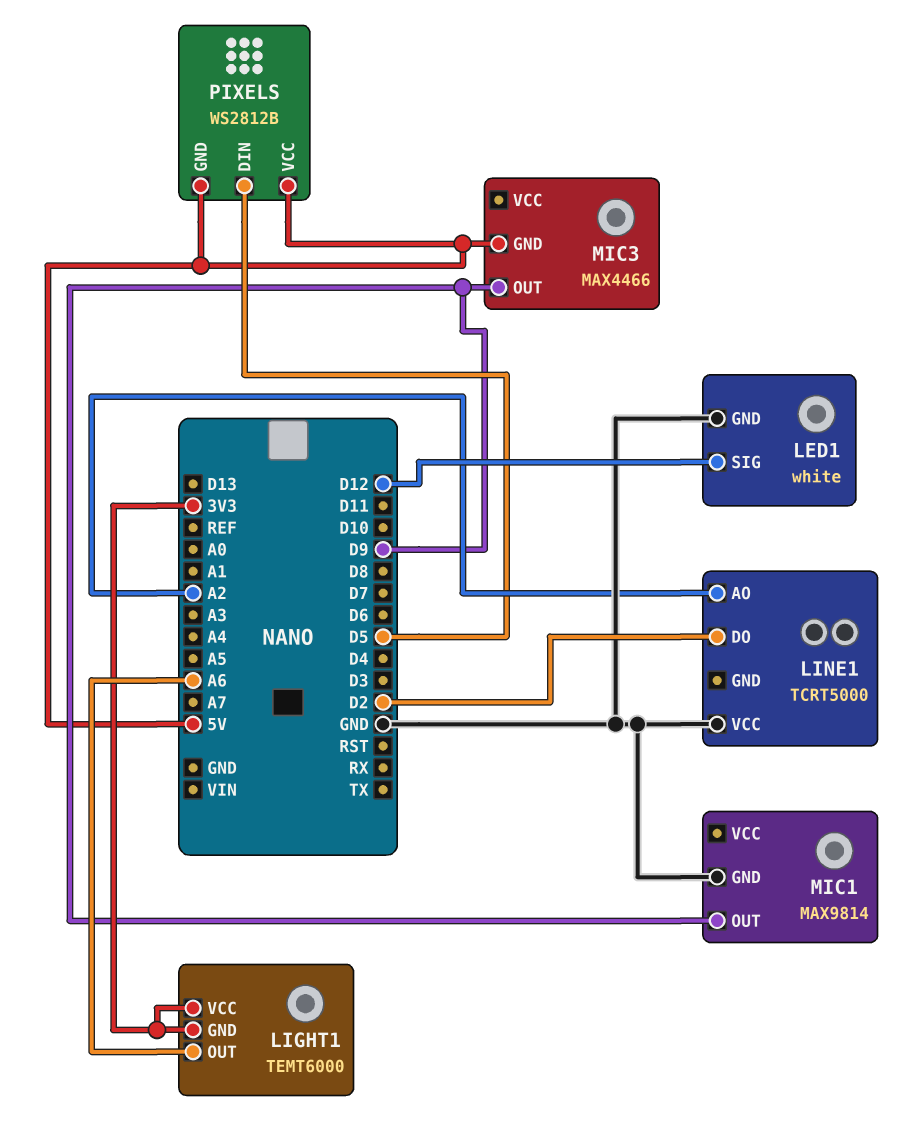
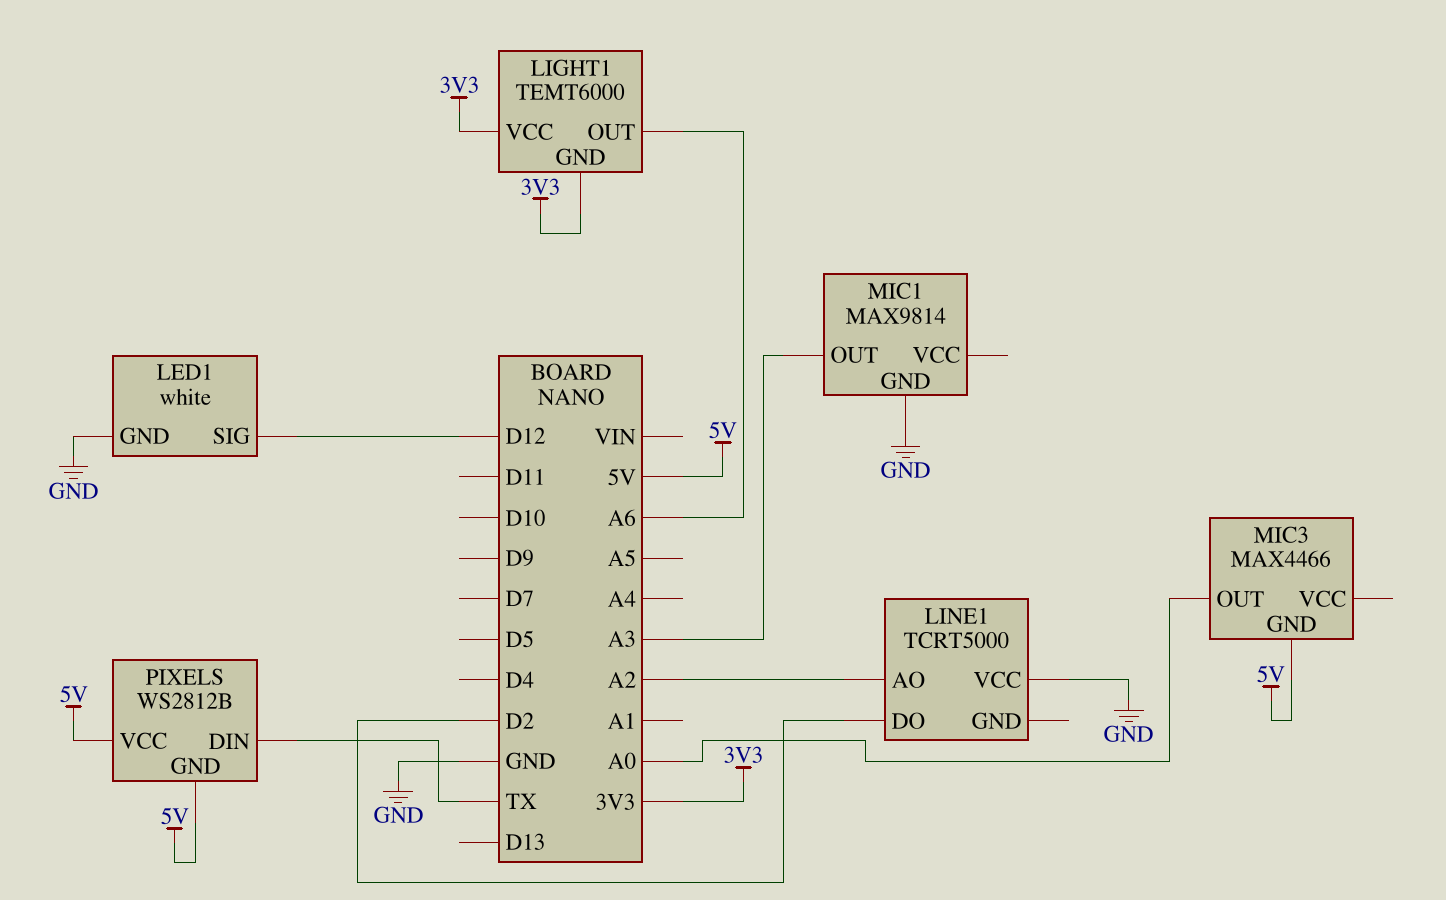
MIC1 pin OUT: D9 -> A3
MIC3 pin OUT: D9 -> A0
PIXELS pin DIN: D5 -> TX

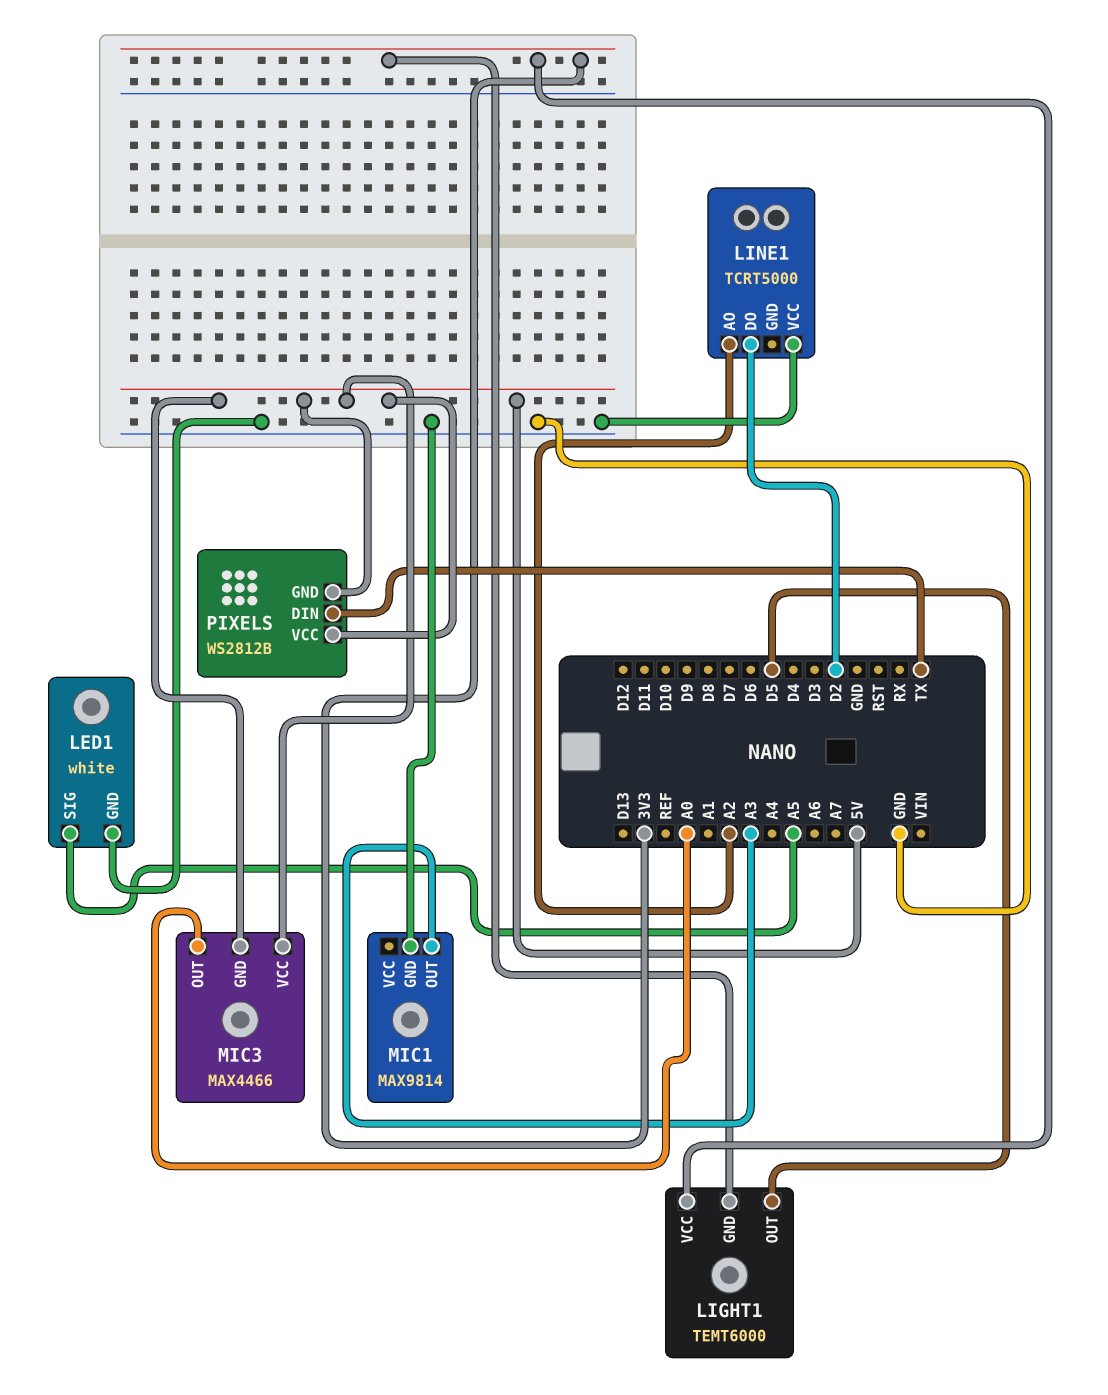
LED1 pin SIG: D12 -> A5
LIGHT1 pin OUT: A6 -> D5
MIC3 pin VCC: none -> 5V

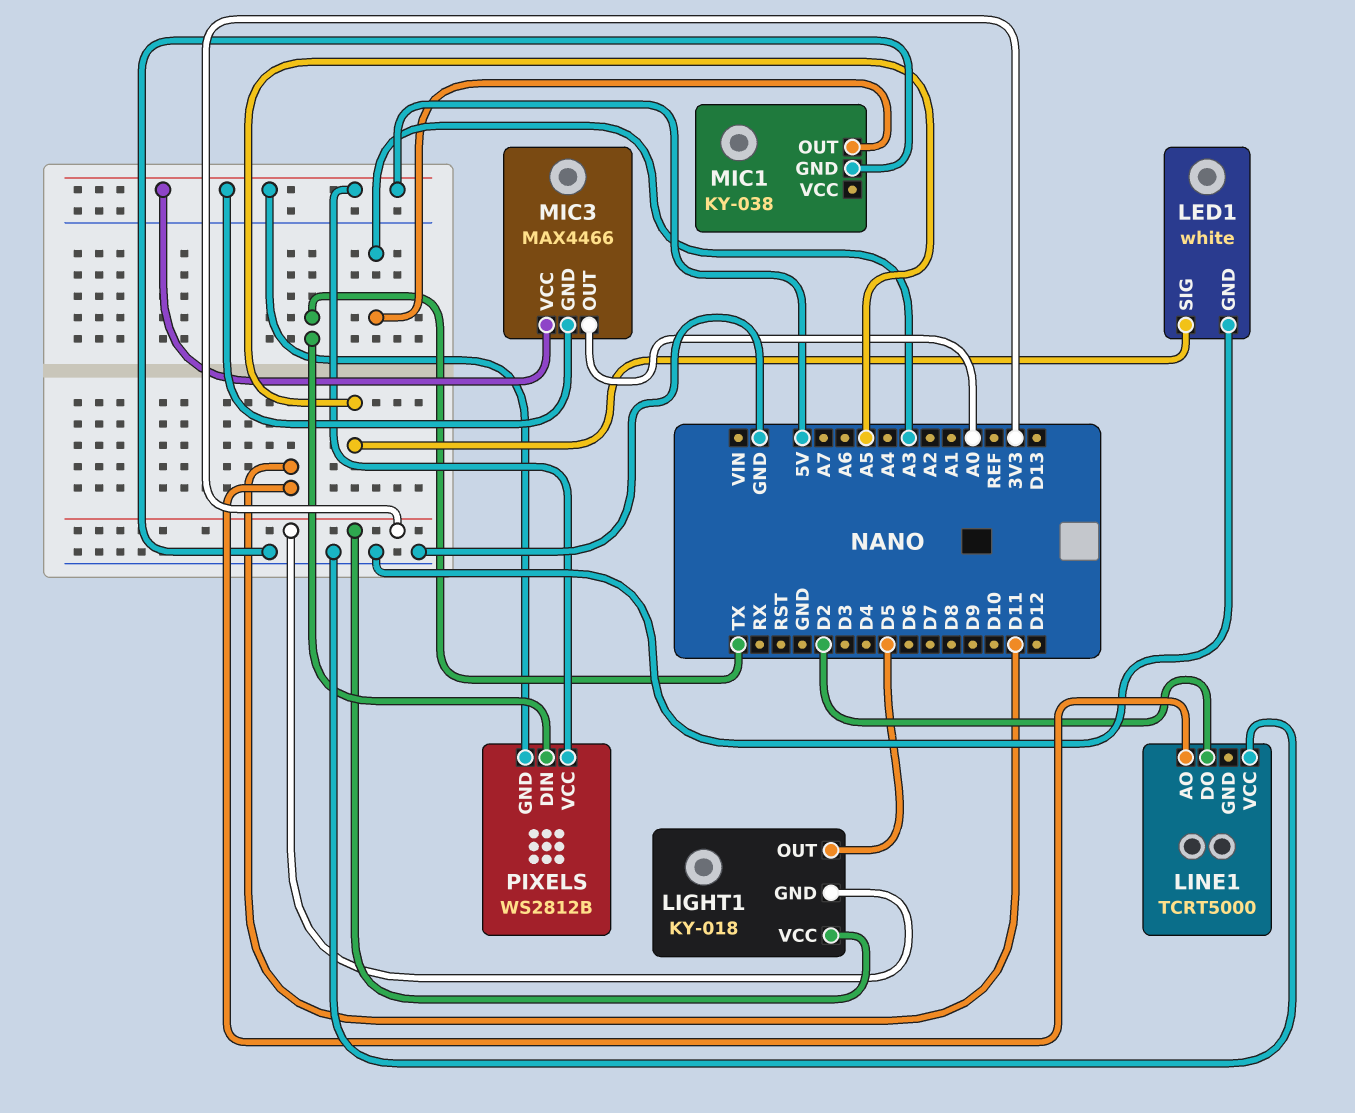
LIGHT1: TEMT6000 -> KY-018
LINE1 pin AO: A2 -> D11
MIC1: MAX9814 -> KY-038

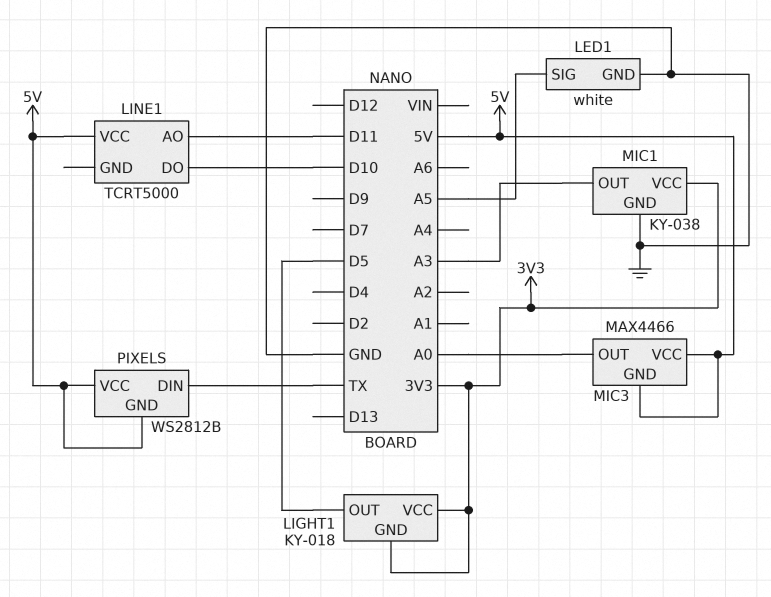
LINE1 pin DO: D2 -> D10
LINE1 pin VCC: GND -> 5V
MIC1 pin VCC: none -> 3V3

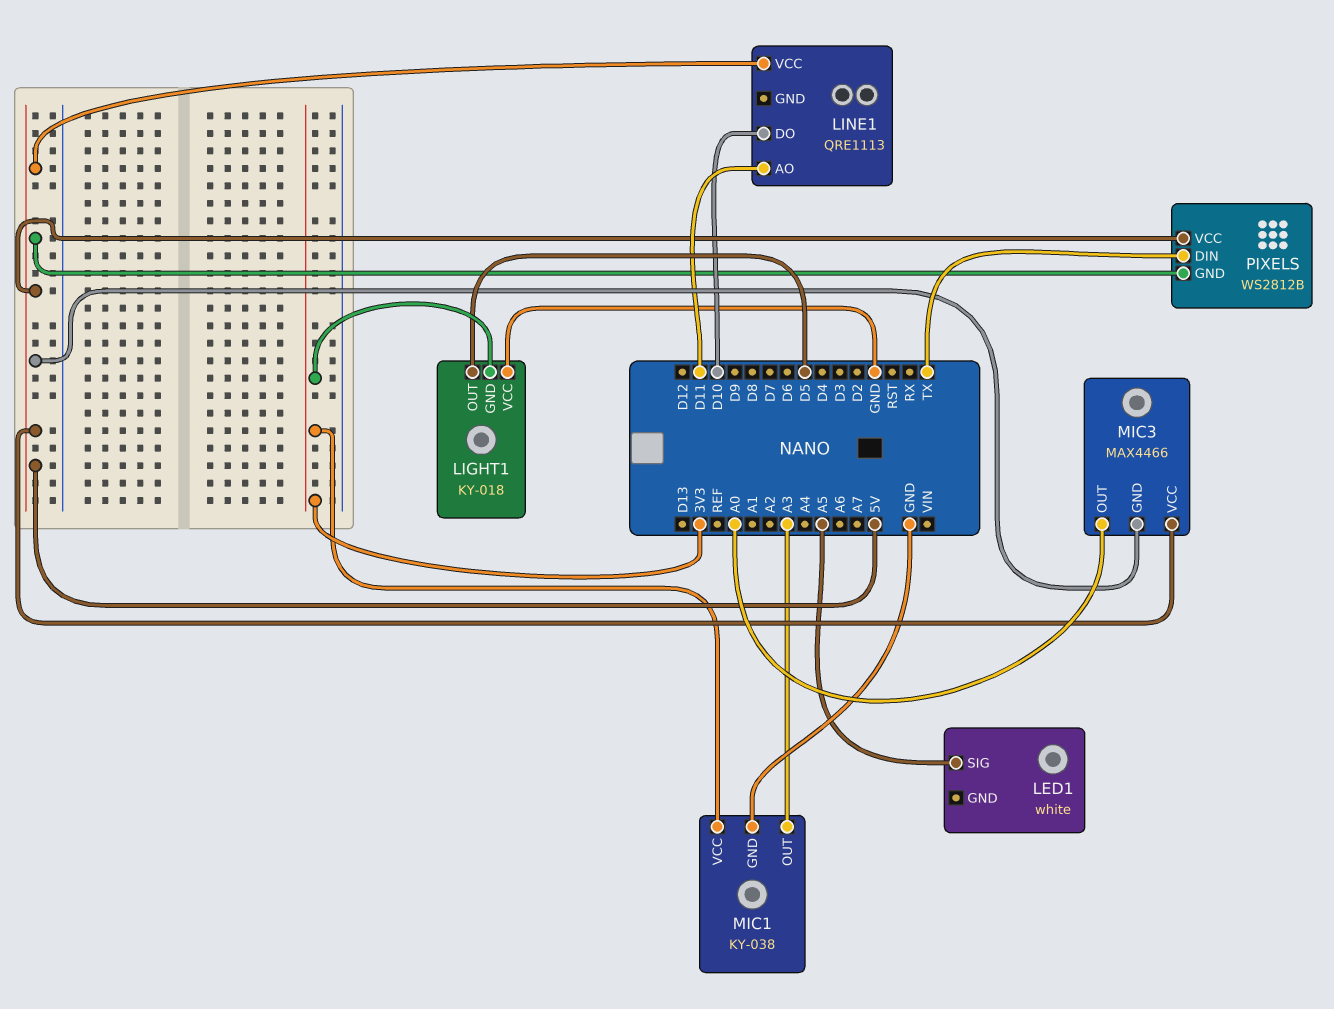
LED1 pin GND: GND -> none
LIGHT1 pin VCC: 3V3 -> GND
LINE1: TCRT5000 -> QRE1113

